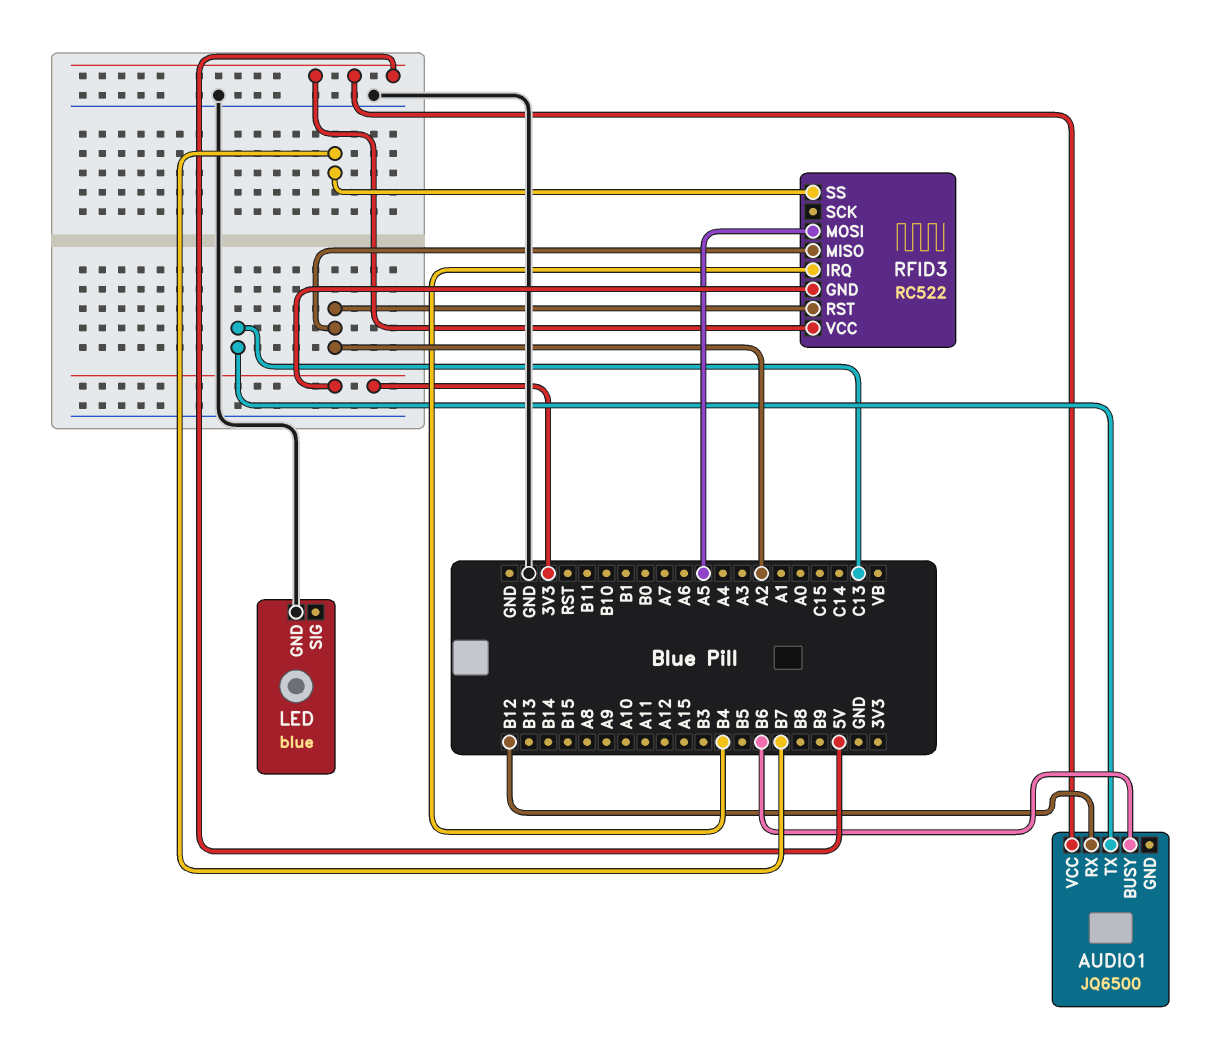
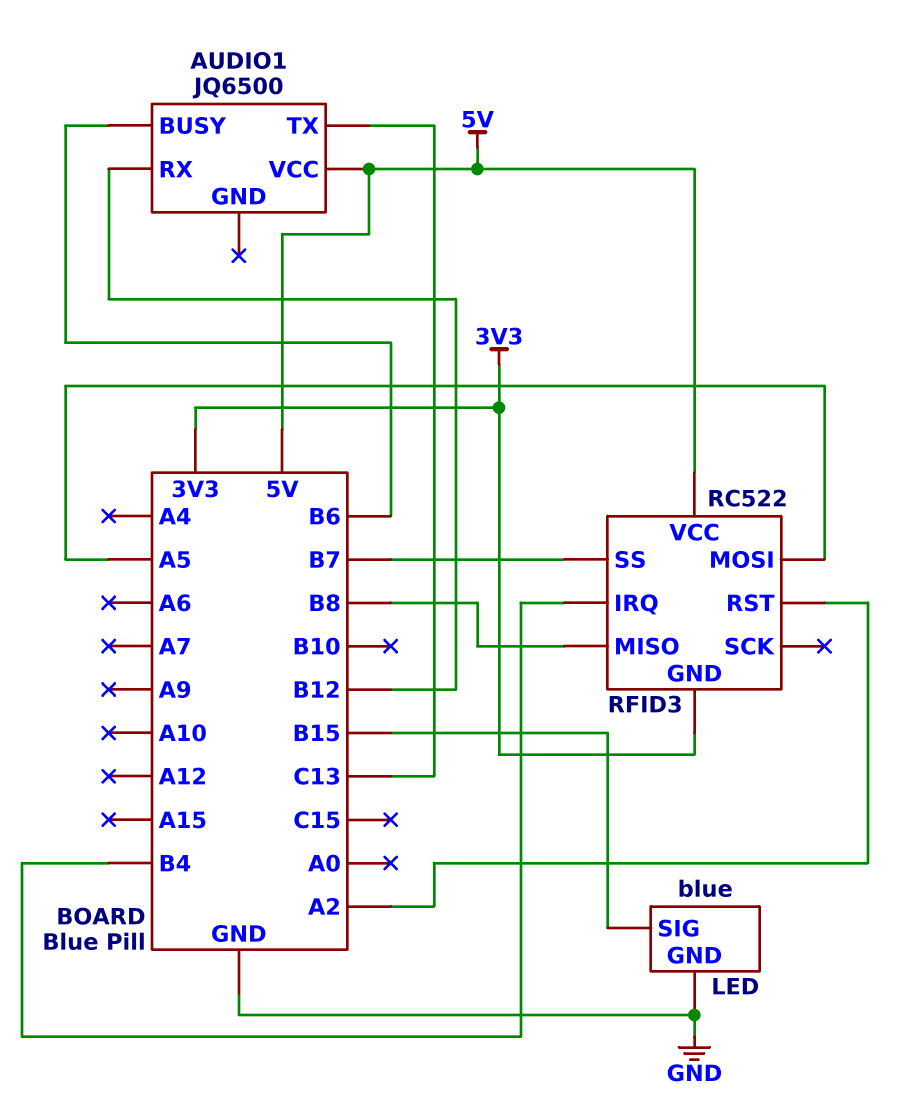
LED pin SIG: none -> B15
RFID3 pin MISO: A2 -> B8

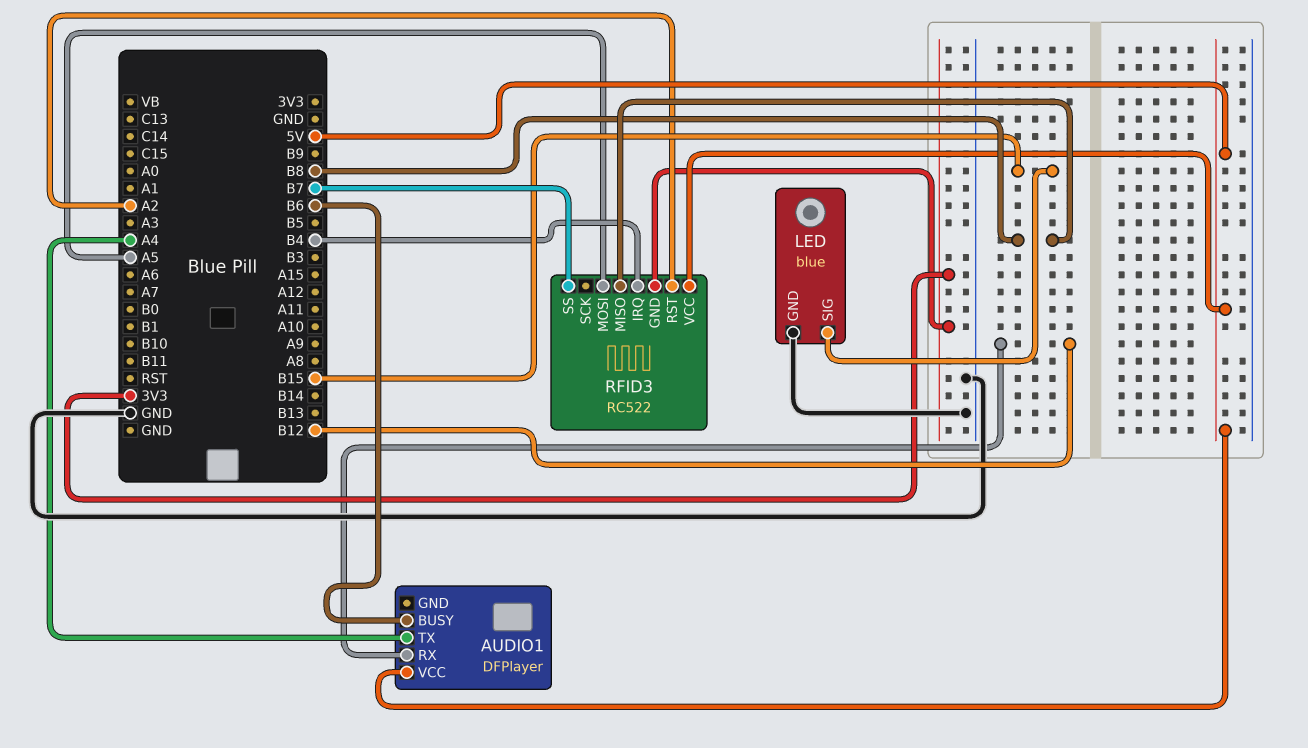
AUDIO1: JQ6500 -> DFPlayer
AUDIO1 pin TX: C13 -> A4

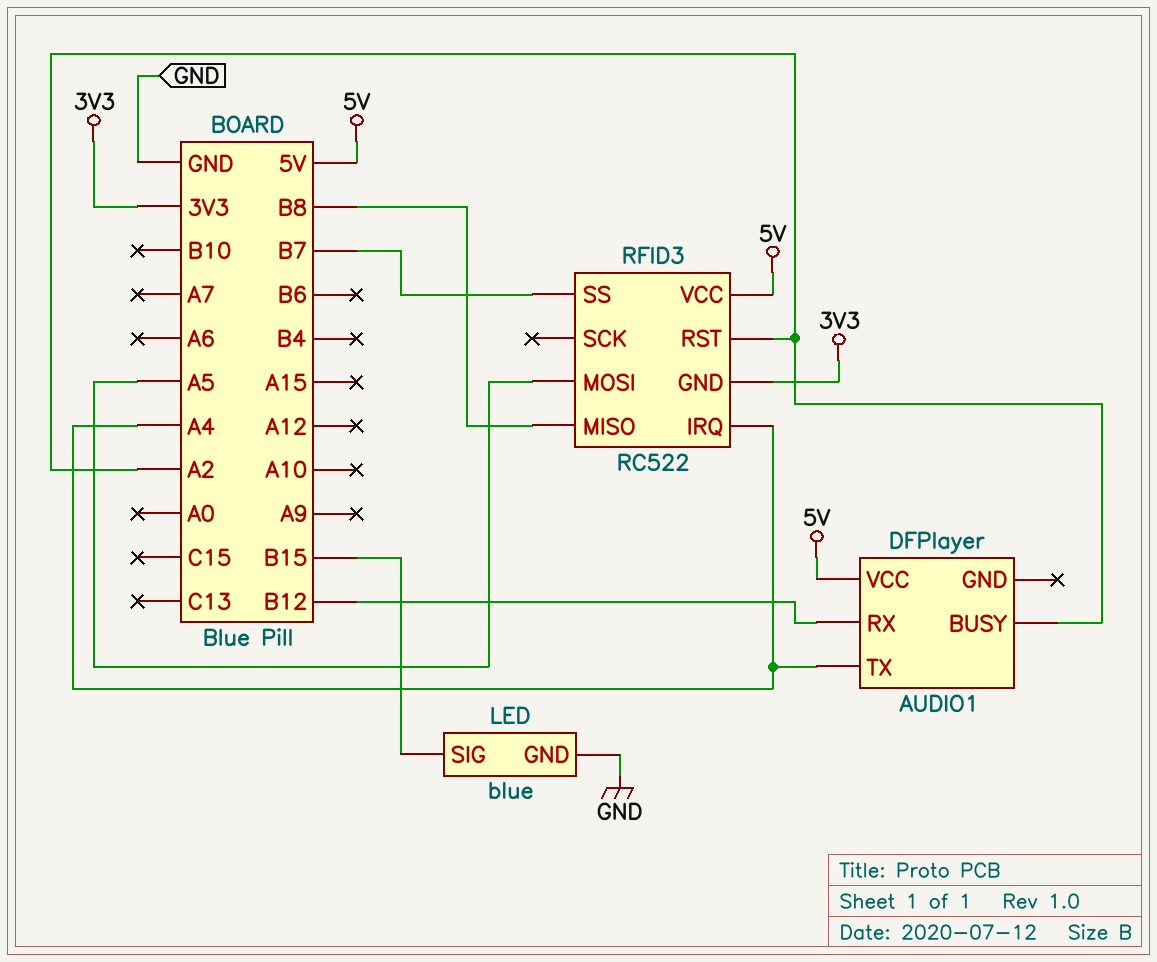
AUDIO1 pin BUSY: B6 -> A2
RFID3 pin IRQ: B4 -> A4

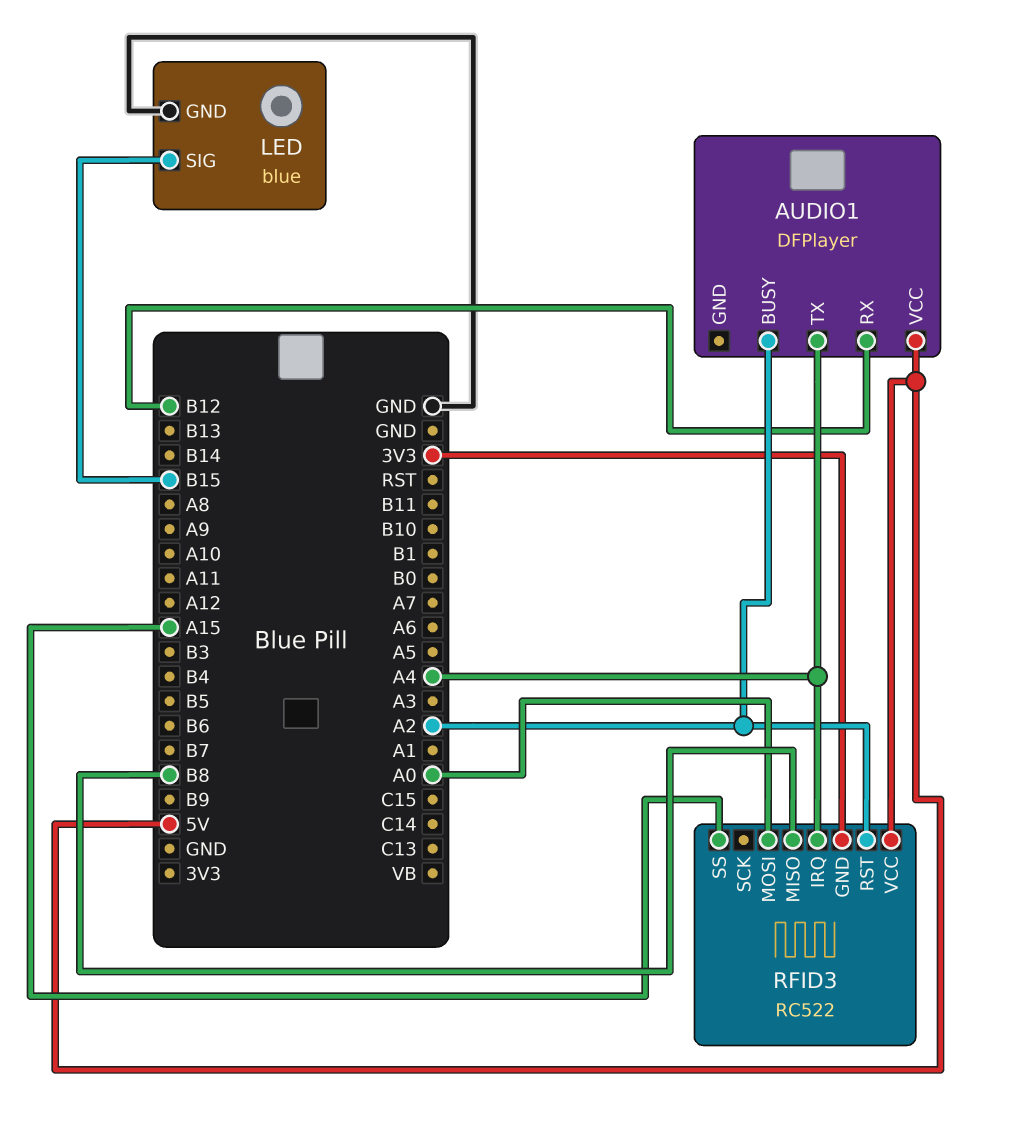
RFID3 pin MOSI: A5 -> A0
RFID3 pin SS: B7 -> A15

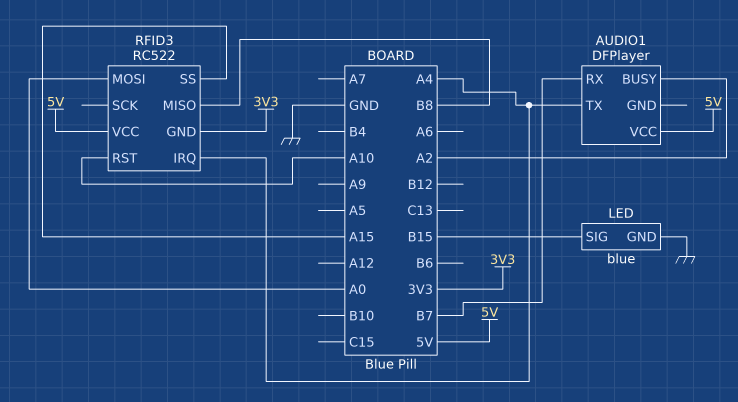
AUDIO1 pin RX: B12 -> B7
RFID3 pin RST: A2 -> A10

